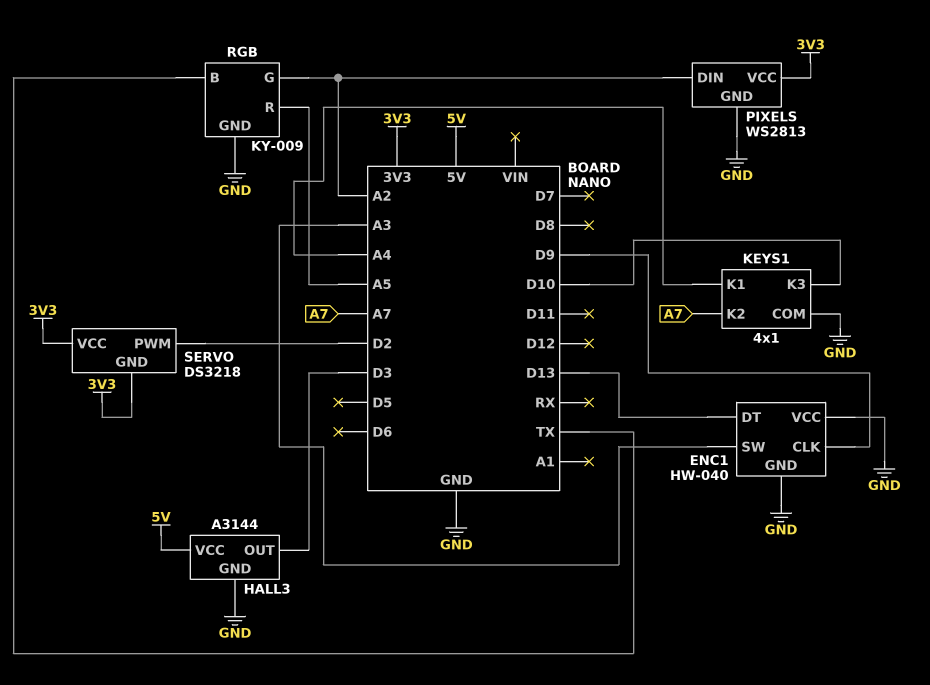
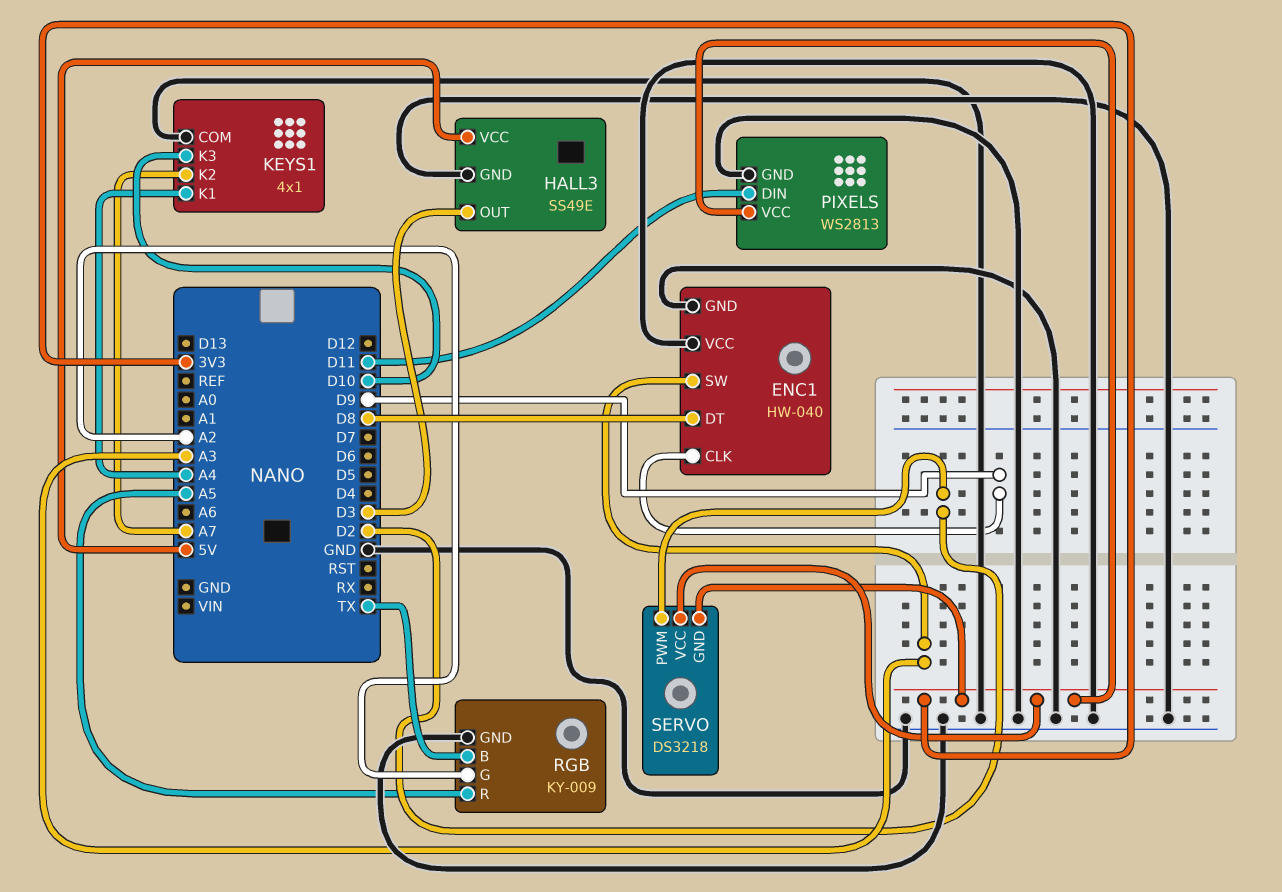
ENC1 pin DT: D13 -> D8
HALL3: A3144 -> SS49E
PIXELS pin DIN: A2 -> D11

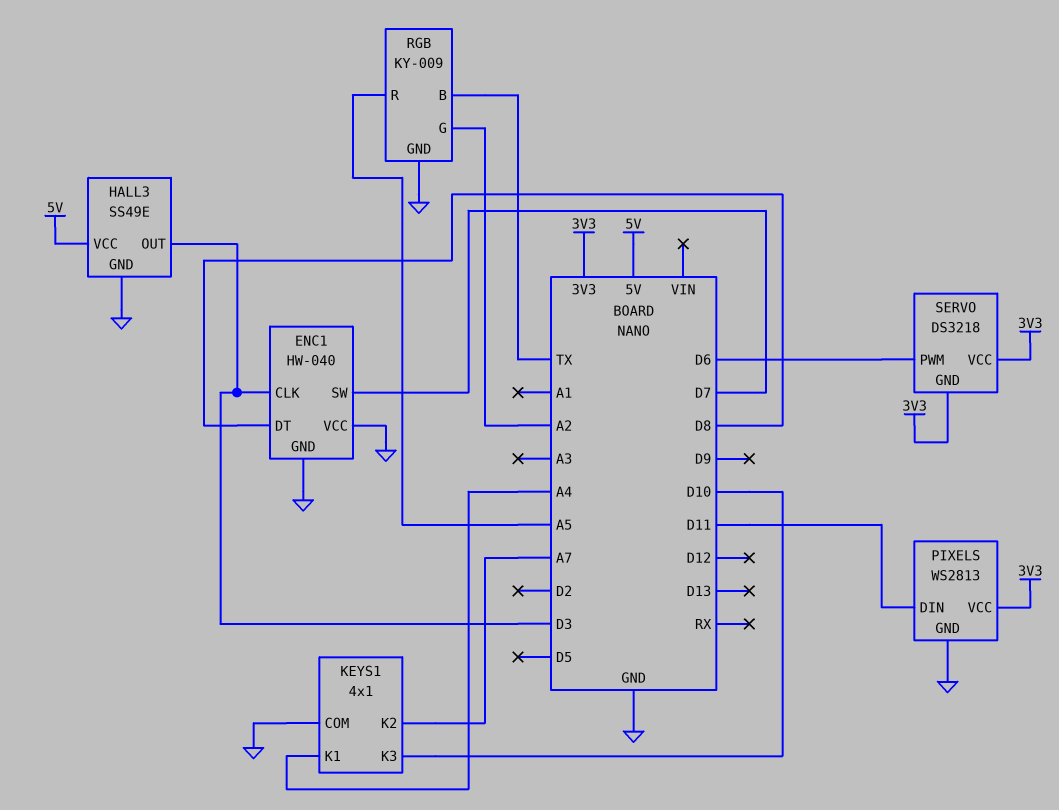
ENC1 pin CLK: D9 -> D3
ENC1 pin SW: A3 -> D7
SERVO pin PWM: D2 -> D6

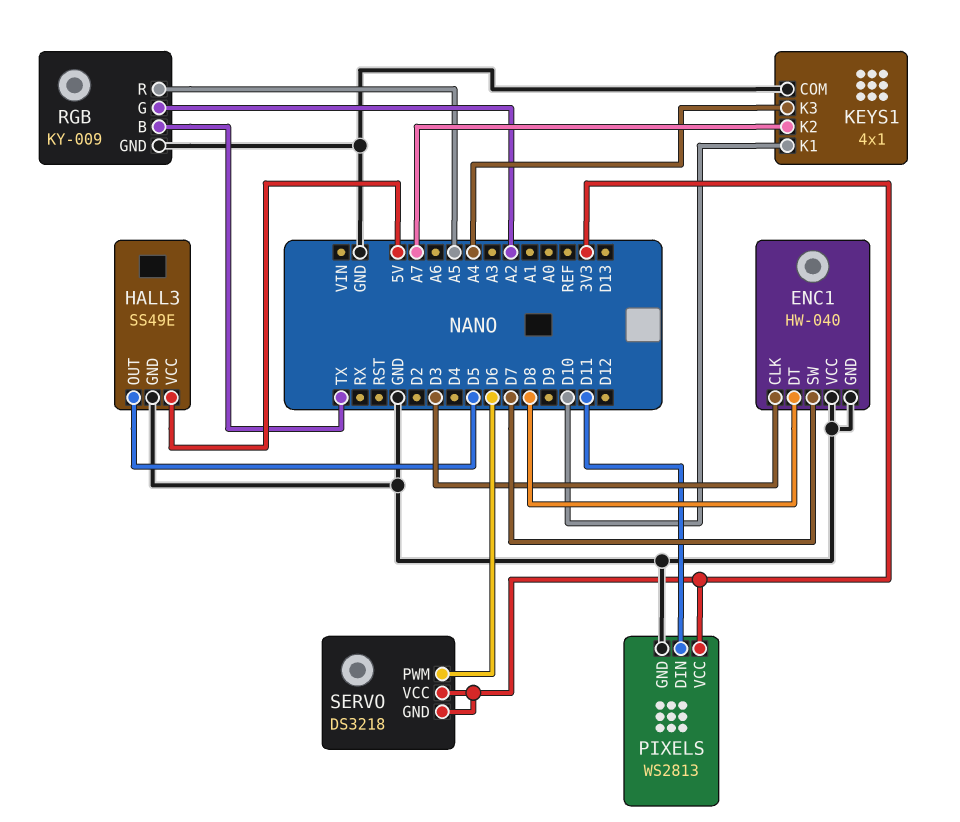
HALL3 pin OUT: D3 -> D5
KEYS1 pin K1: A4 -> D10
KEYS1 pin K3: D10 -> A4

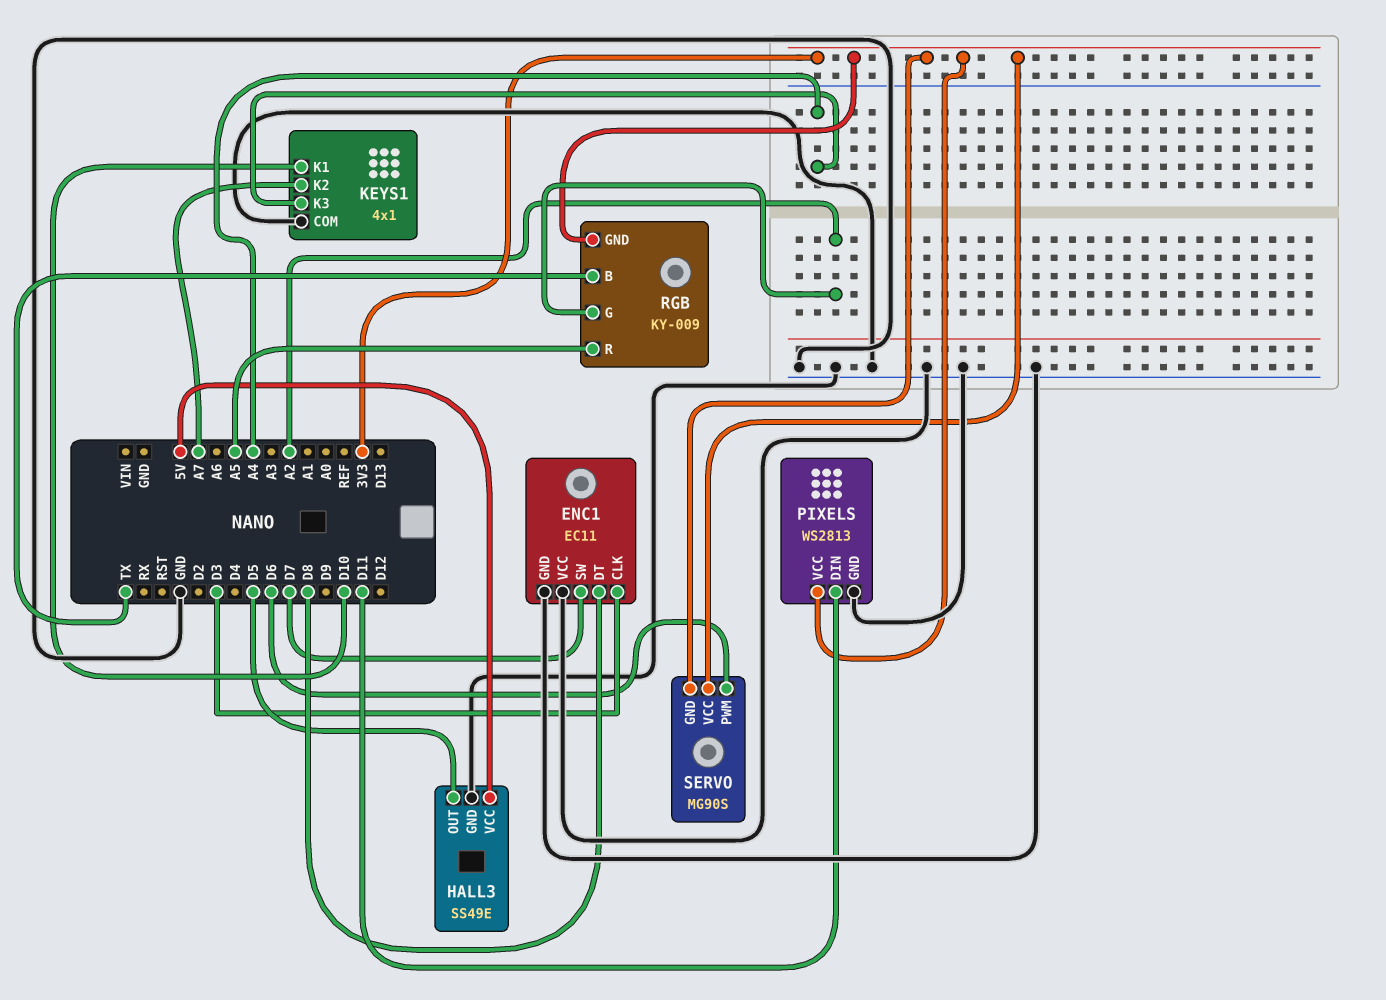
ENC1: HW-040 -> EC11
RGB pin GND: GND -> 3V3
SERVO: DS3218 -> MG90S

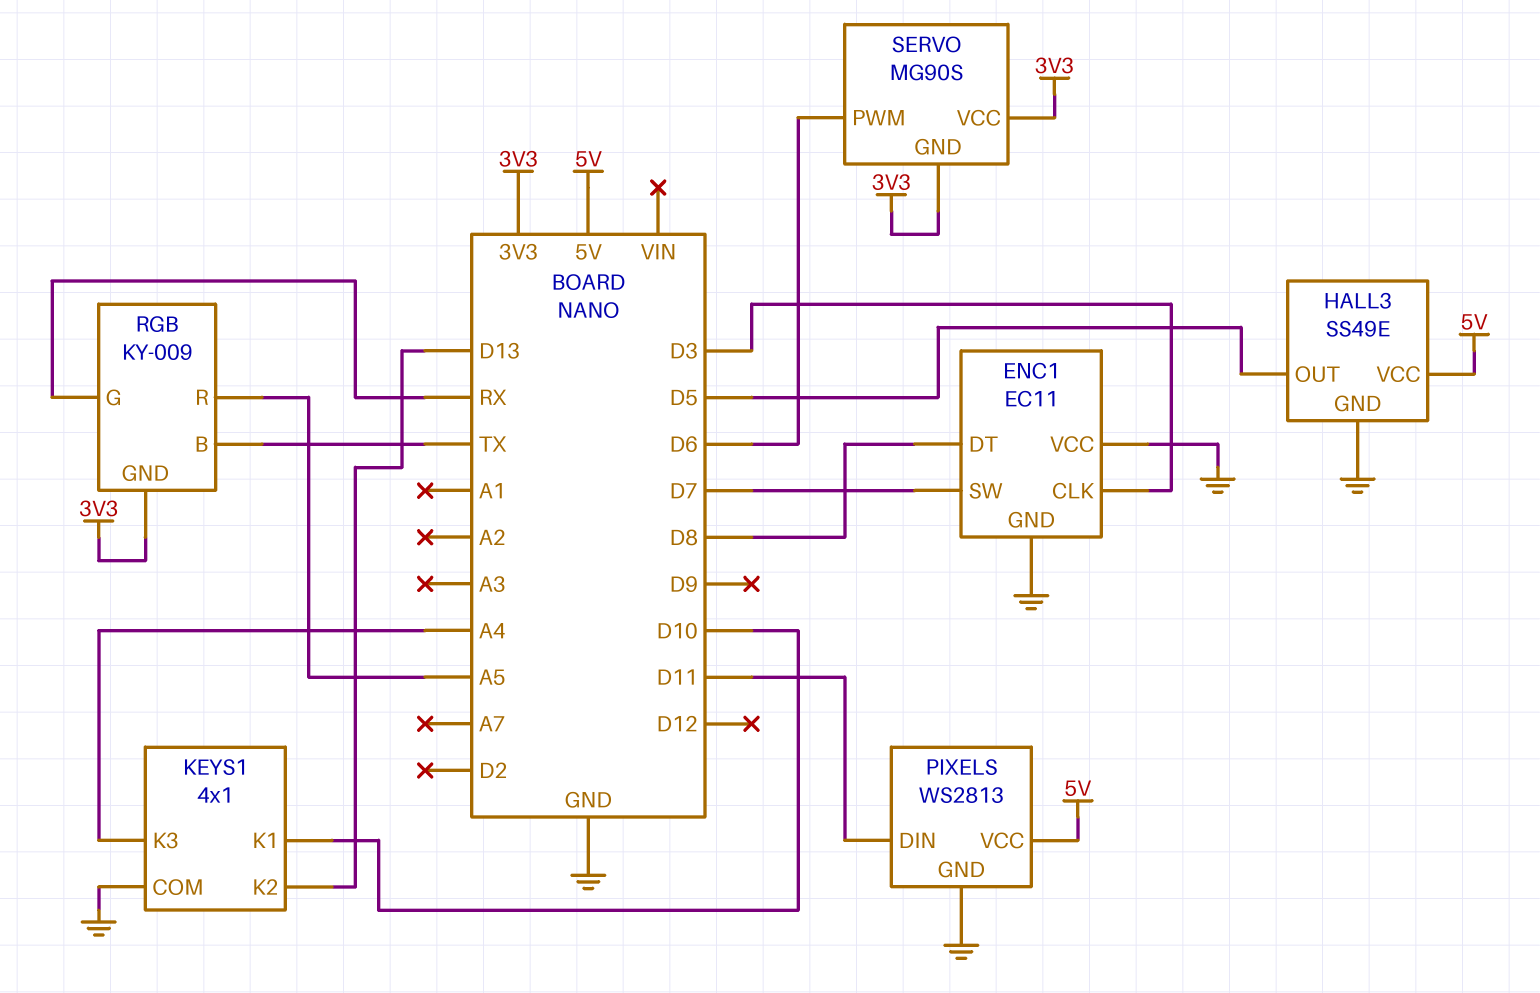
KEYS1 pin K2: A7 -> D13
PIXELS pin VCC: 3V3 -> 5V
RGB pin G: A2 -> RX

